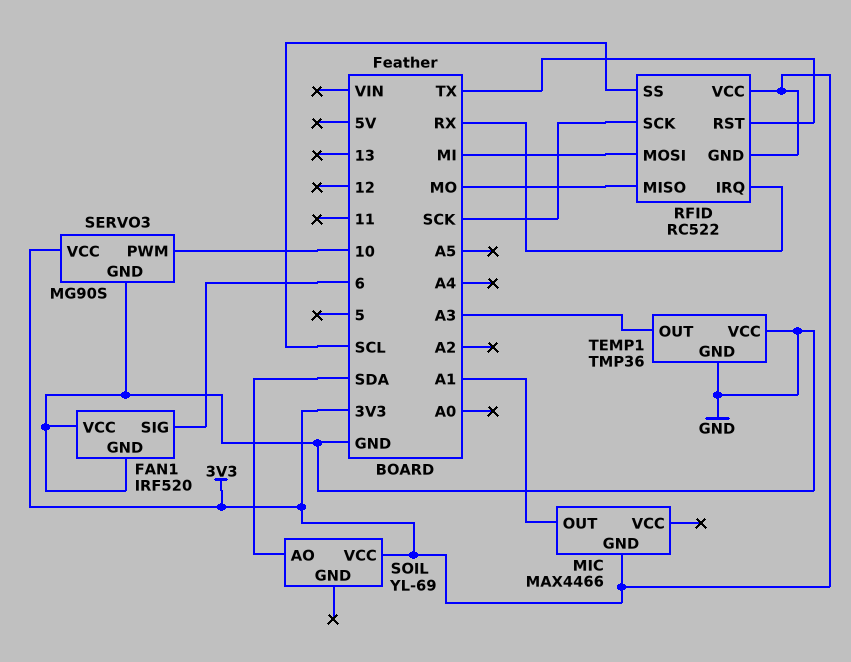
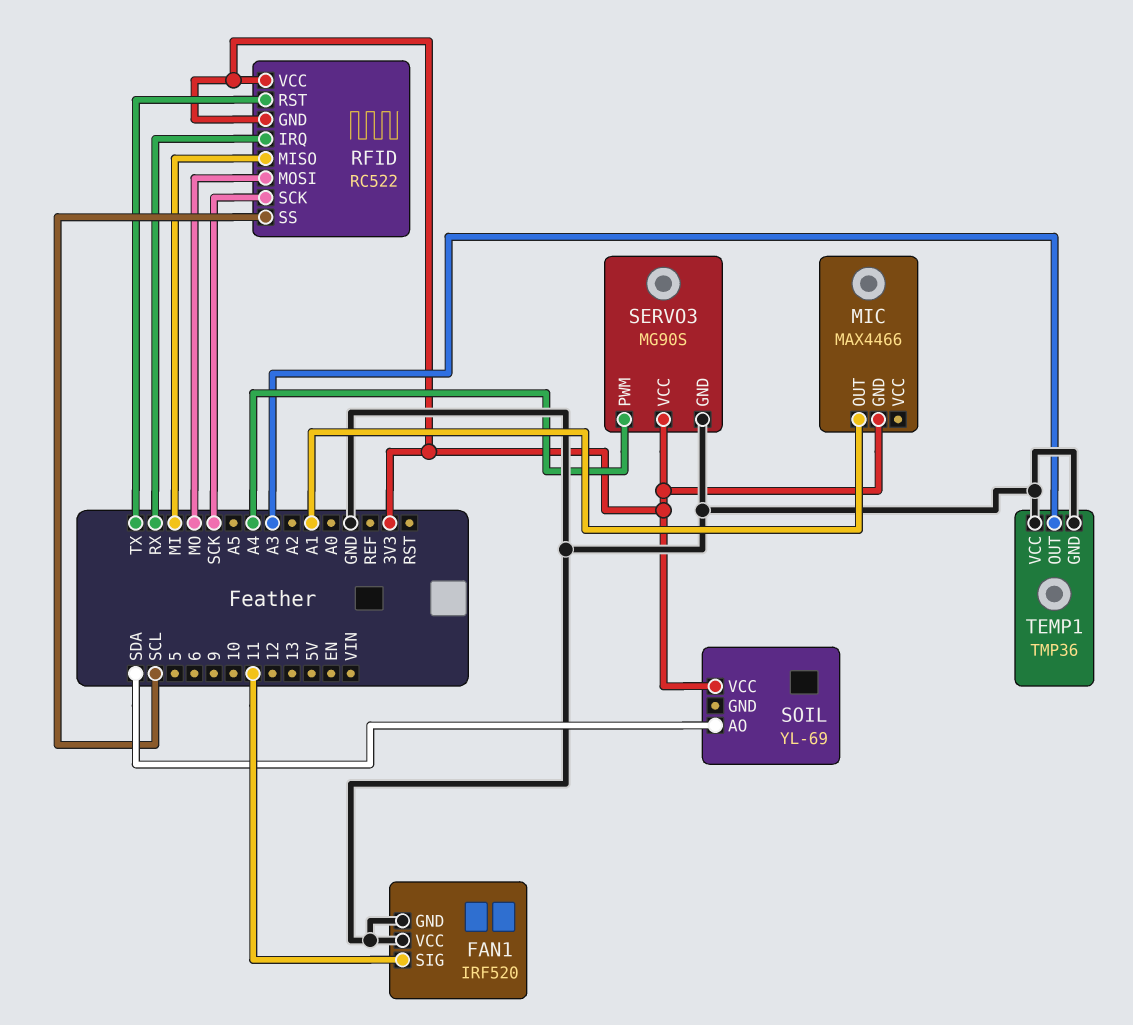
FAN1 pin SIG: 6 -> 11
RFID pin MISO: MO -> MI
RFID pin MOSI: MI -> MO
SERVO3 pin PWM: 10 -> A4

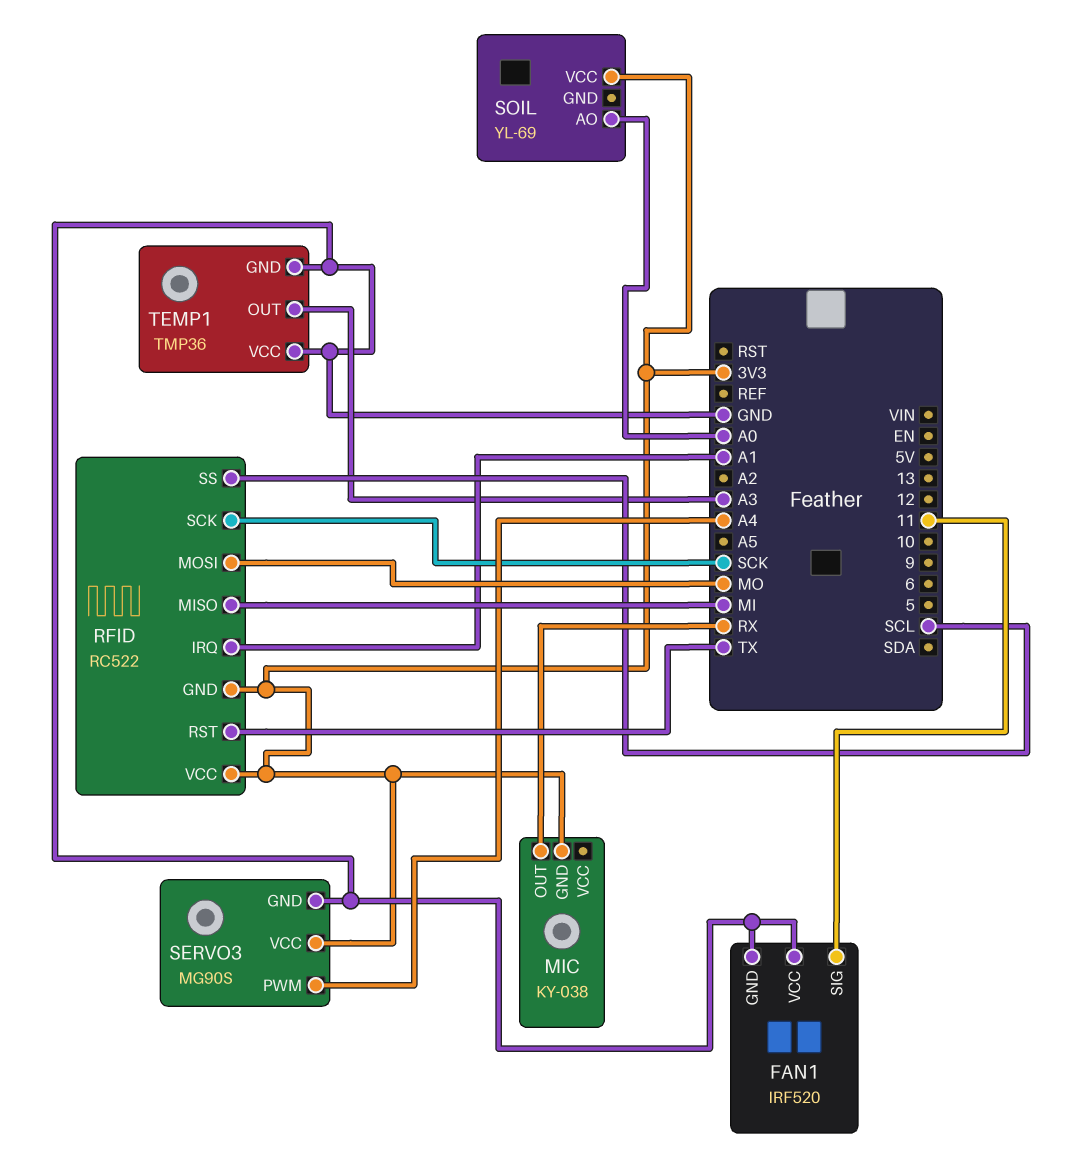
MIC: MAX4466 -> KY-038
MIC pin OUT: A1 -> RX
RFID pin IRQ: RX -> A1
SOIL pin AO: SDA -> A0

